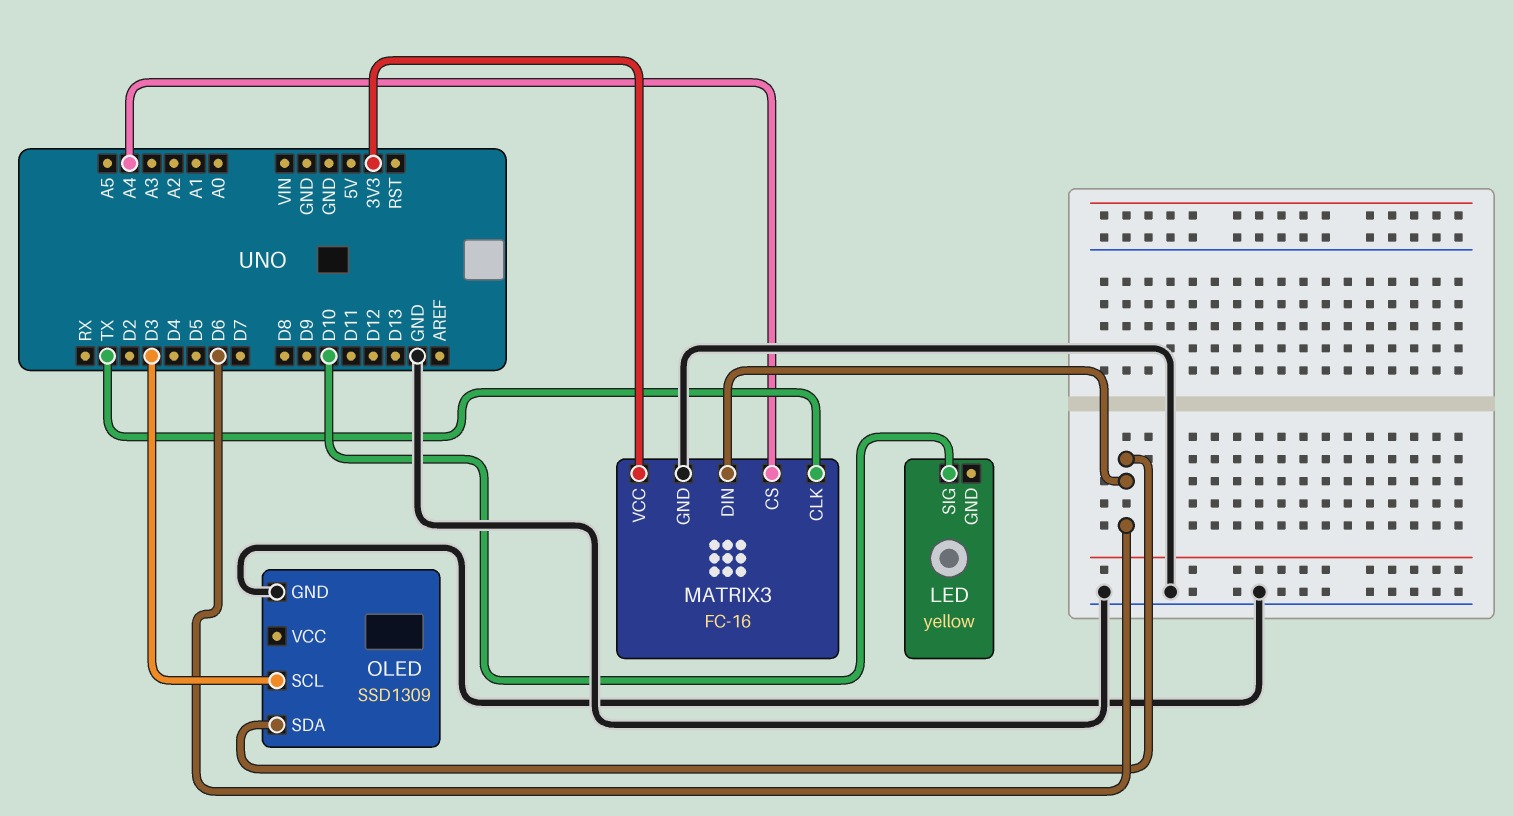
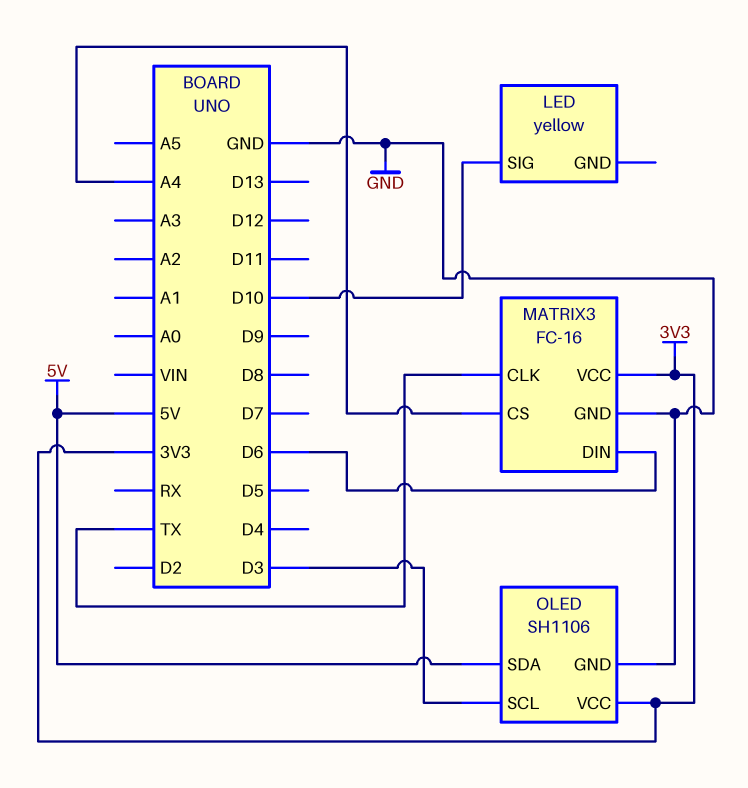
OLED: SSD1309 -> SH1106
OLED pin SDA: D6 -> 5V
OLED pin VCC: none -> 3V3

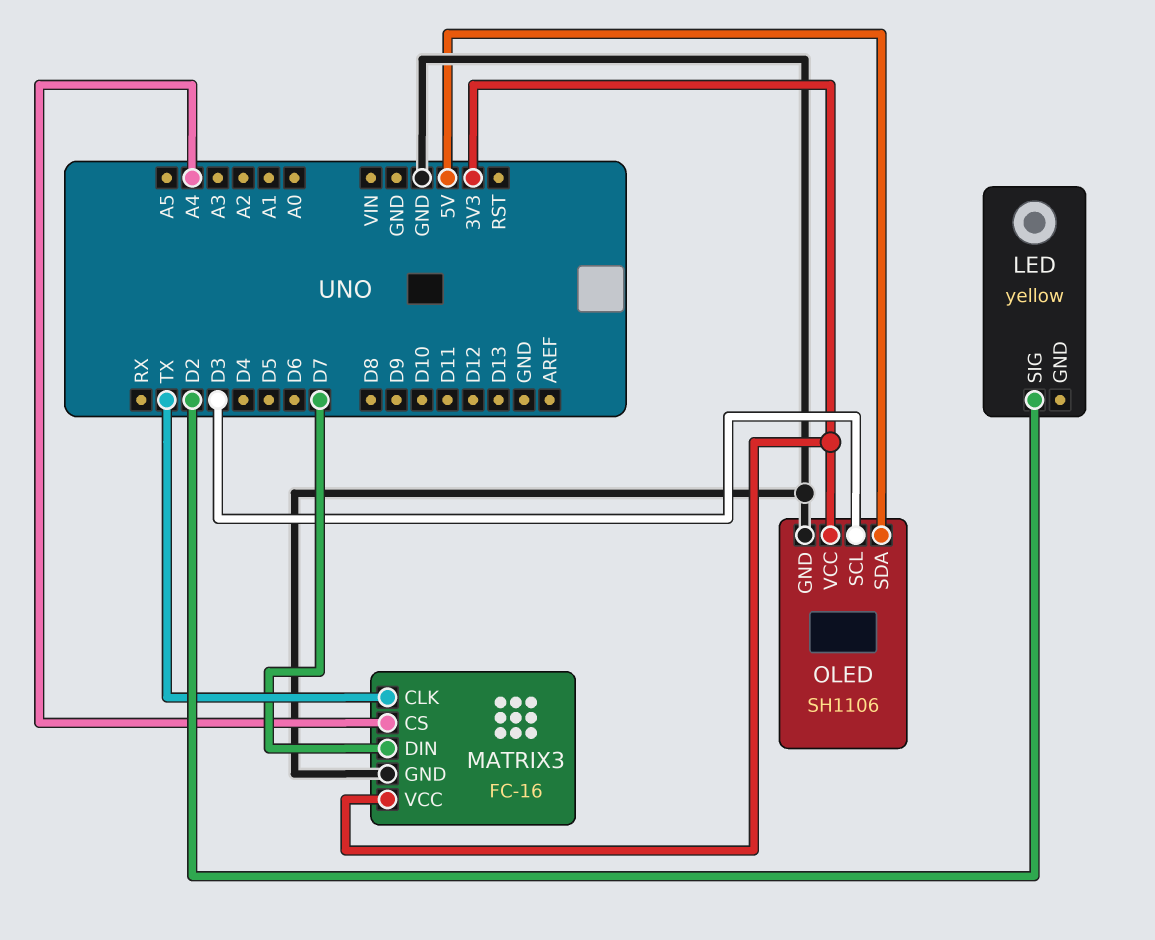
LED pin SIG: D10 -> D2
MATRIX3 pin DIN: D6 -> D7

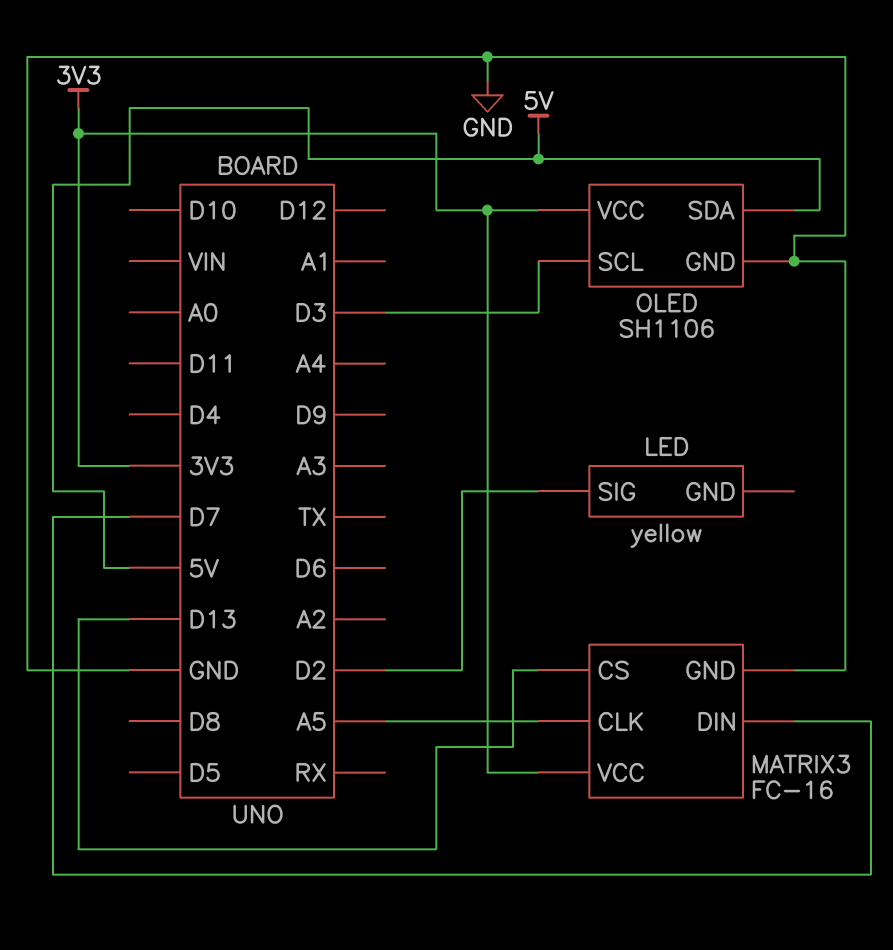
MATRIX3 pin CLK: TX -> A5
MATRIX3 pin CS: A4 -> D13

